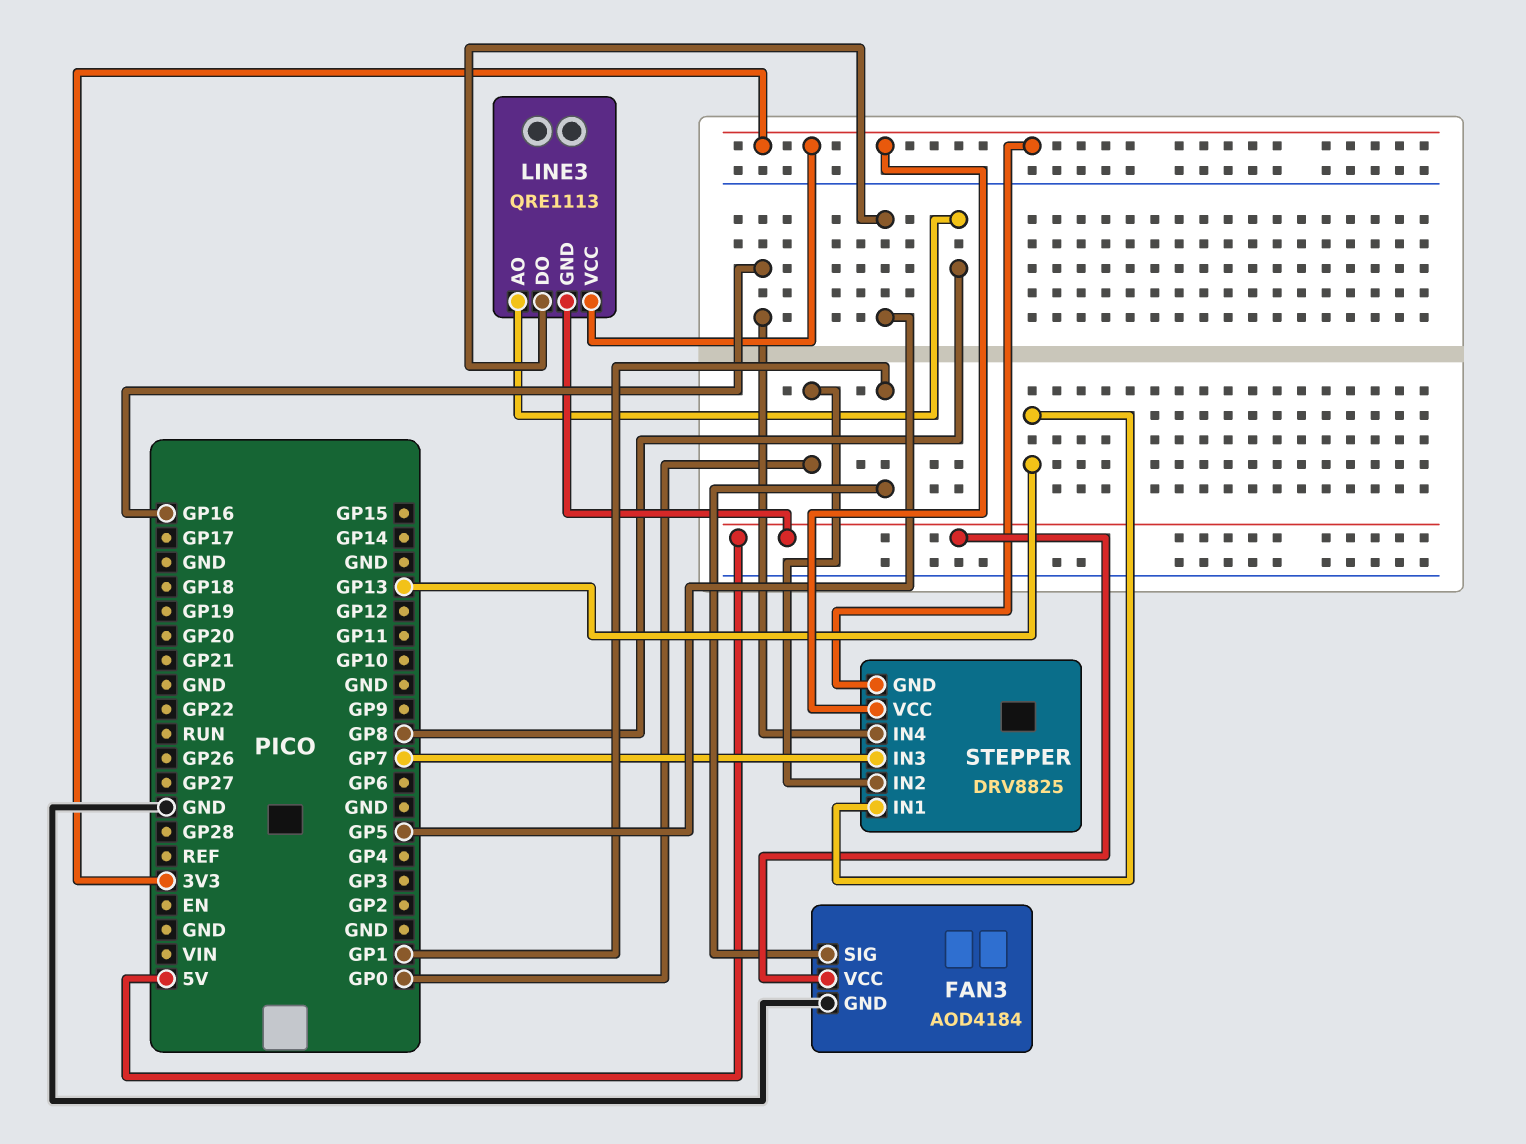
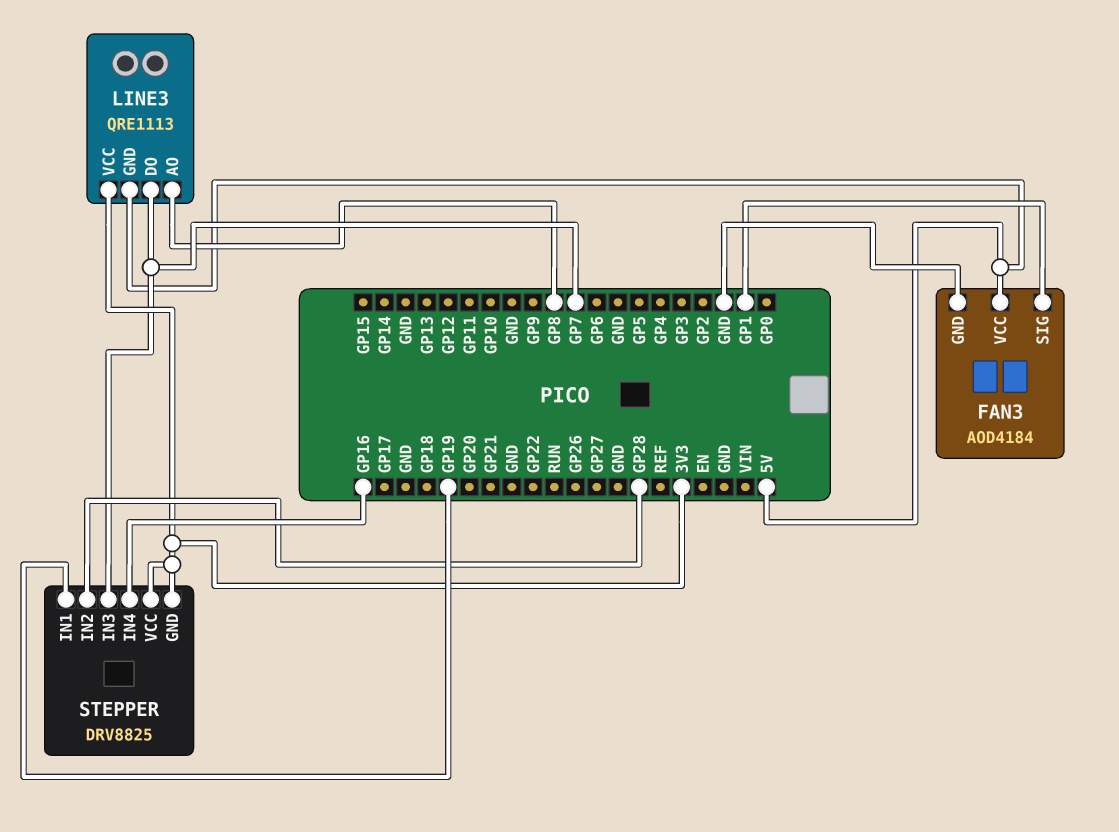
LINE3 pin DO: GP5 -> GP7
STEPPER pin IN1: GP13 -> GP19
STEPPER pin IN2: GP0 -> GP28

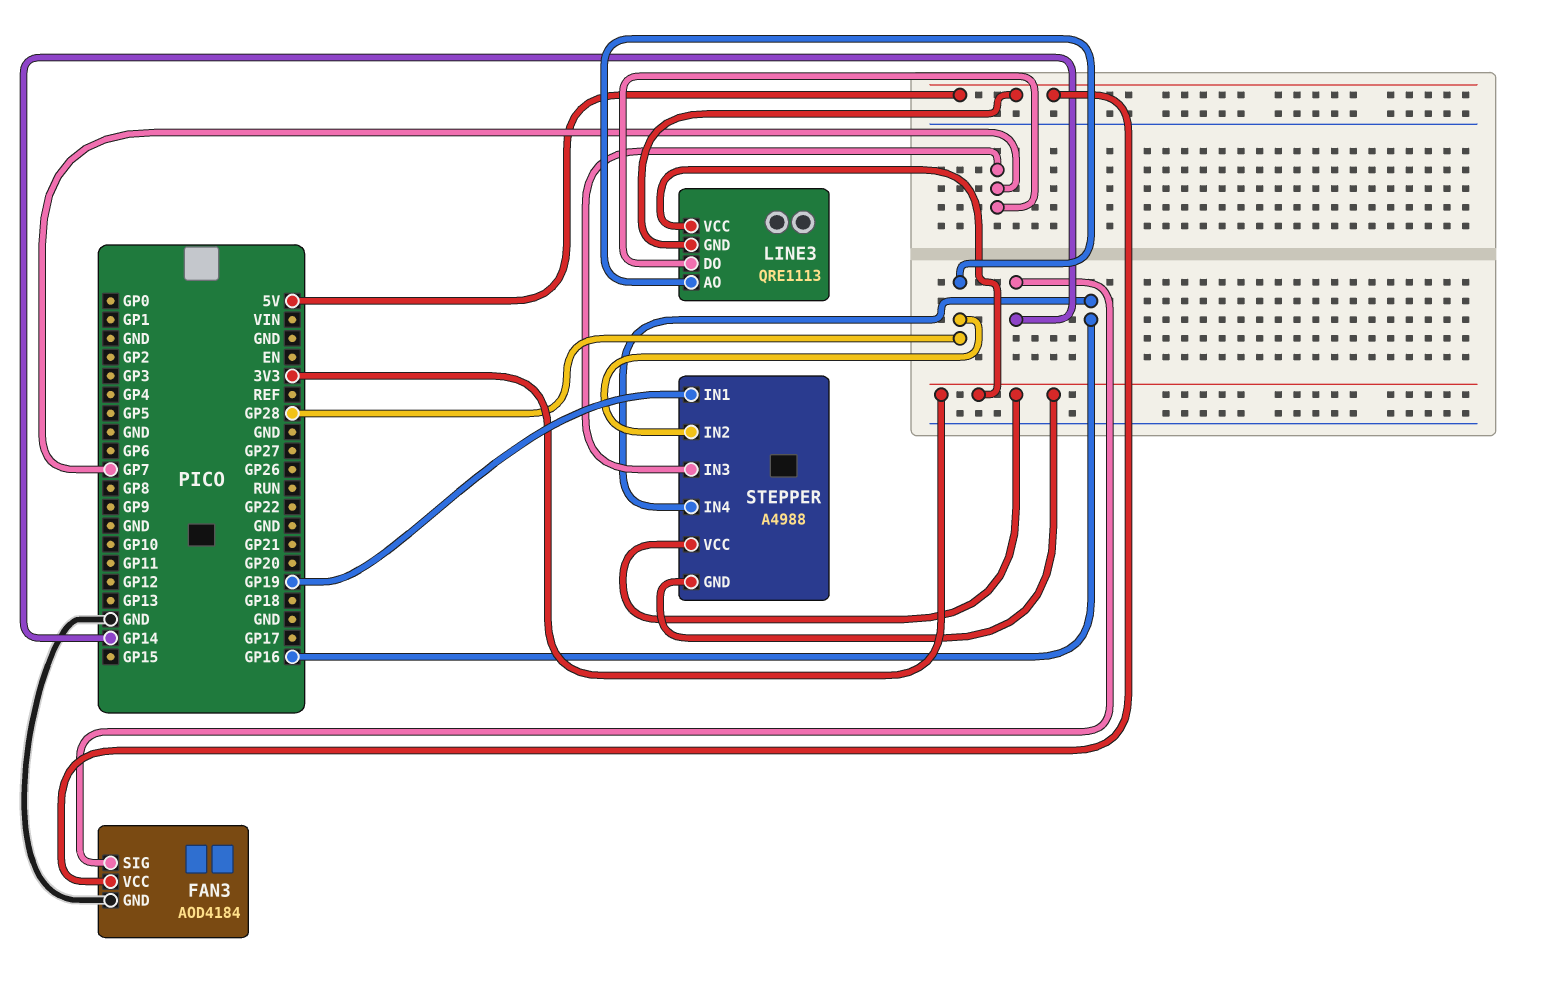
FAN3 pin SIG: GP1 -> GP14
LINE3 pin AO: GP8 -> GP28
STEPPER: DRV8825 -> A4988

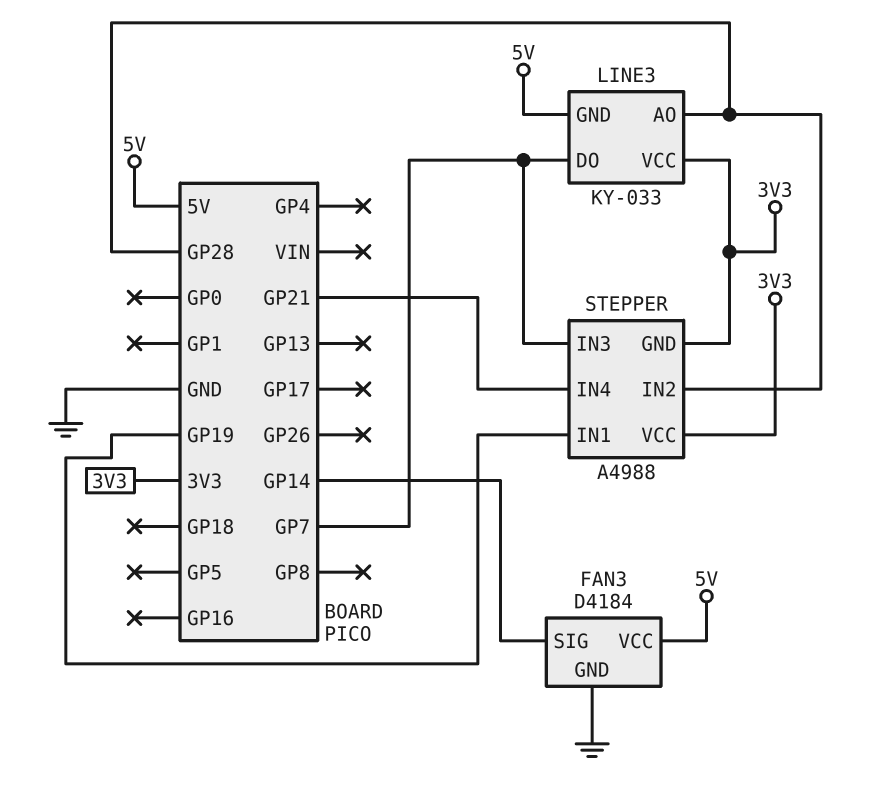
FAN3: AOD4184 -> D4184
LINE3: QRE1113 -> KY-033
STEPPER pin IN4: GP16 -> GP21

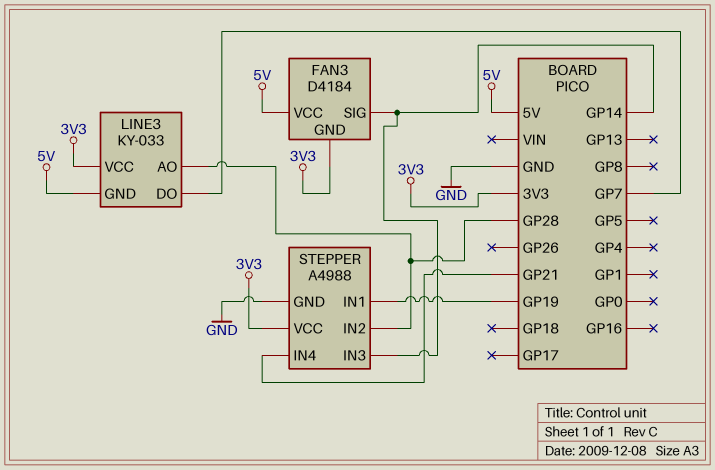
FAN3 pin GND: GND -> 3V3
STEPPER pin GND: 3V3 -> GND
STEPPER pin IN3: GP7 -> GP14

